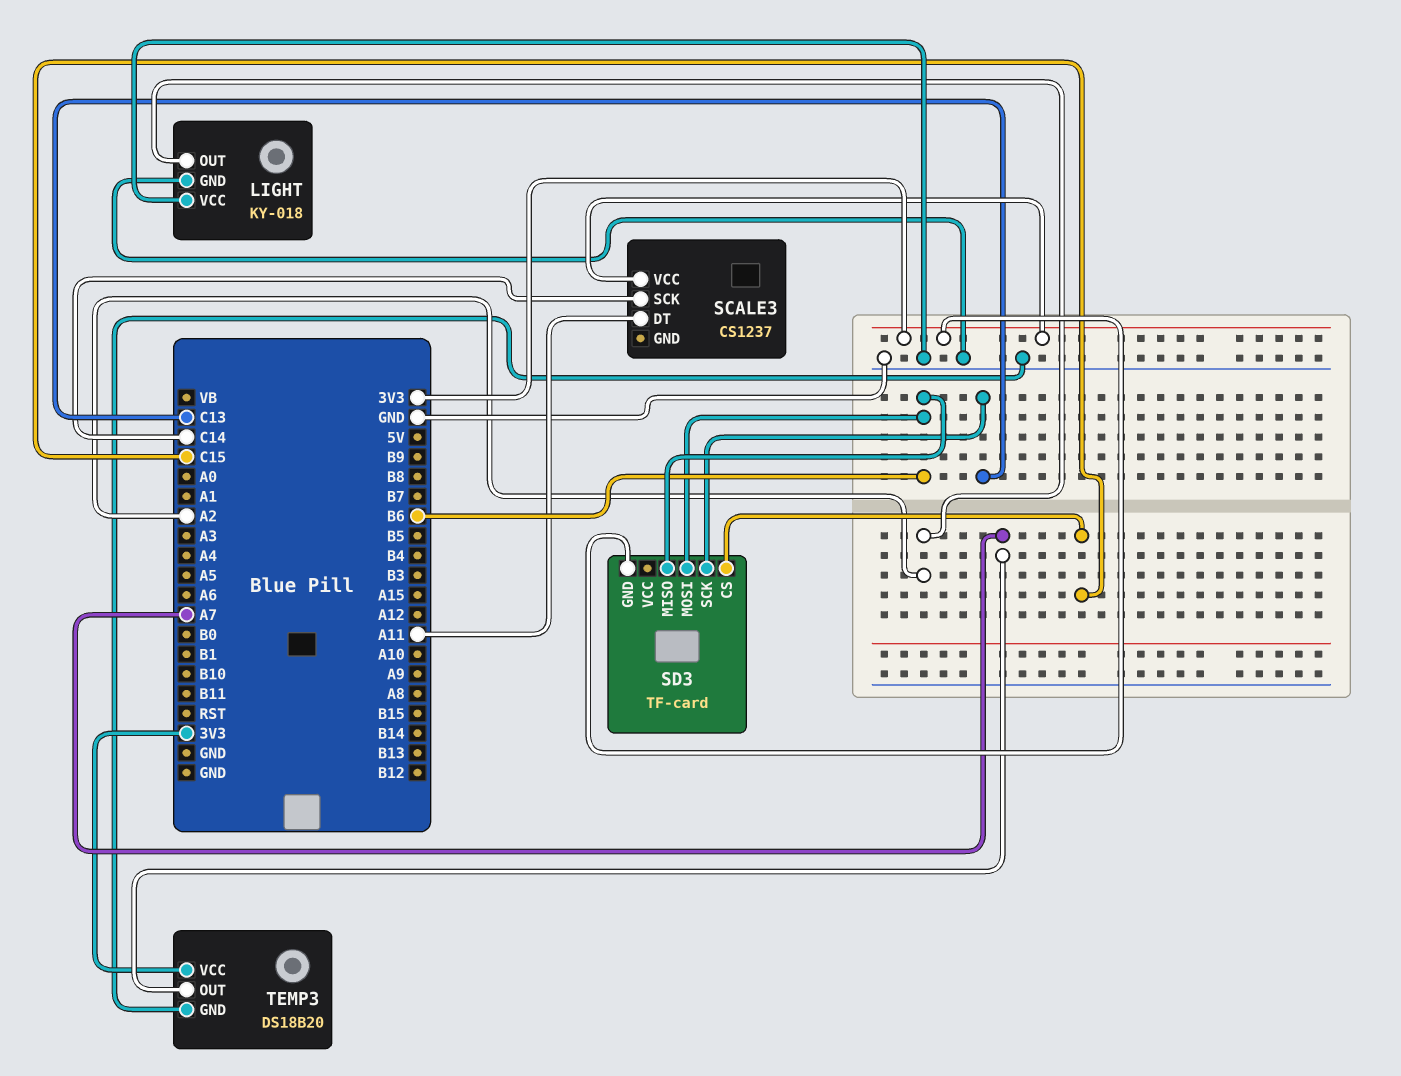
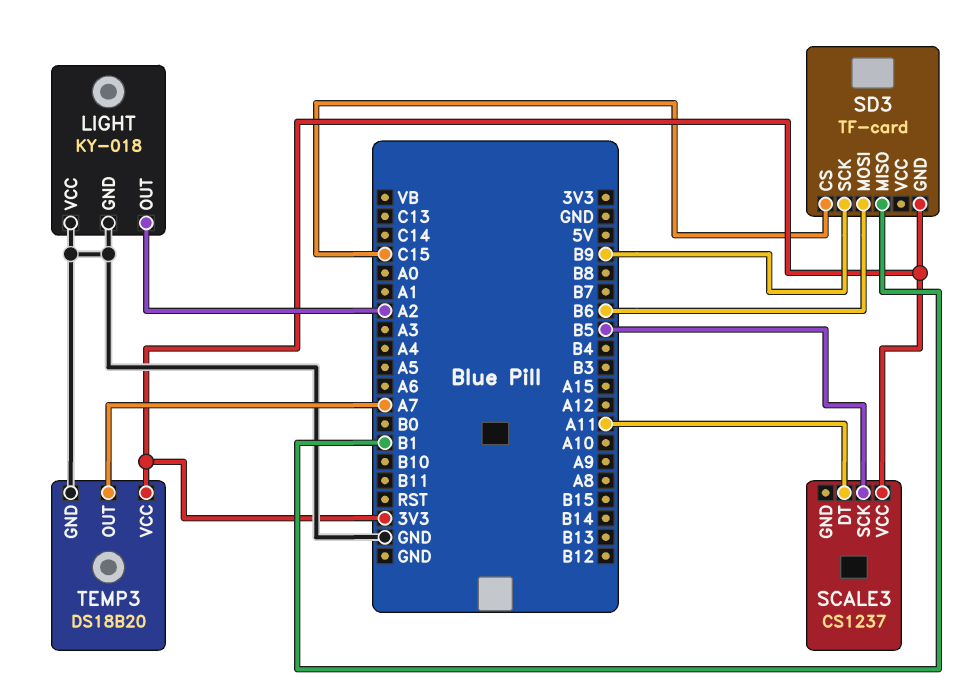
SCALE3 pin SCK: C14 -> B5
SD3 pin MISO: B6 -> B1
SD3 pin SCK: C13 -> B9

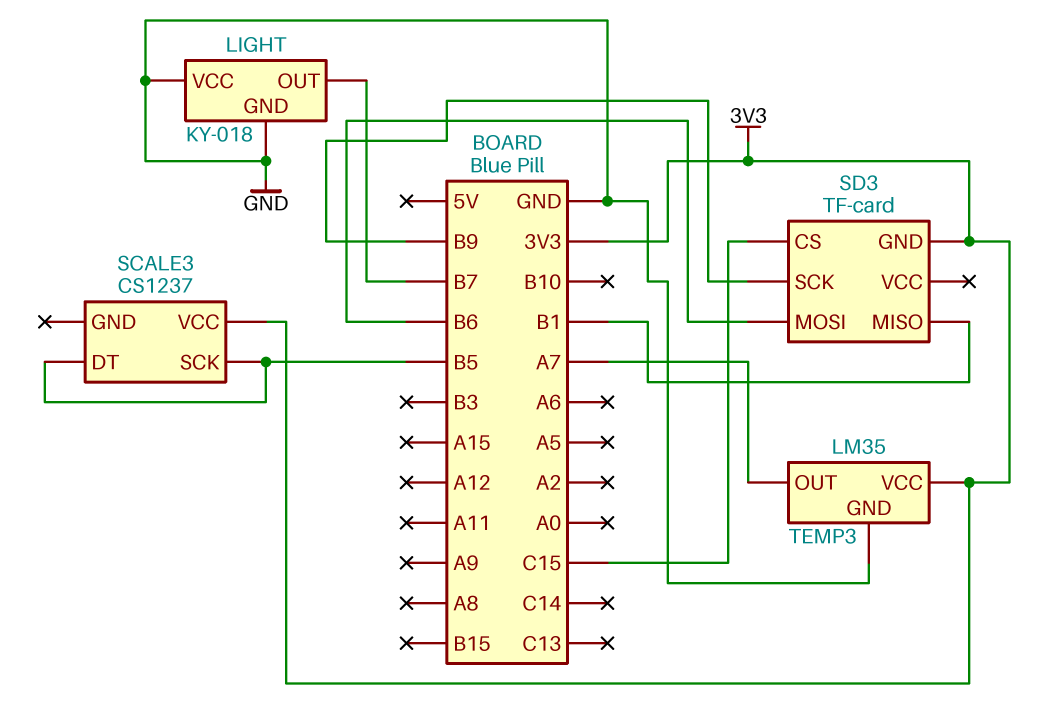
LIGHT pin OUT: A2 -> B7
SCALE3 pin DT: A11 -> B5
TEMP3: DS18B20 -> LM35

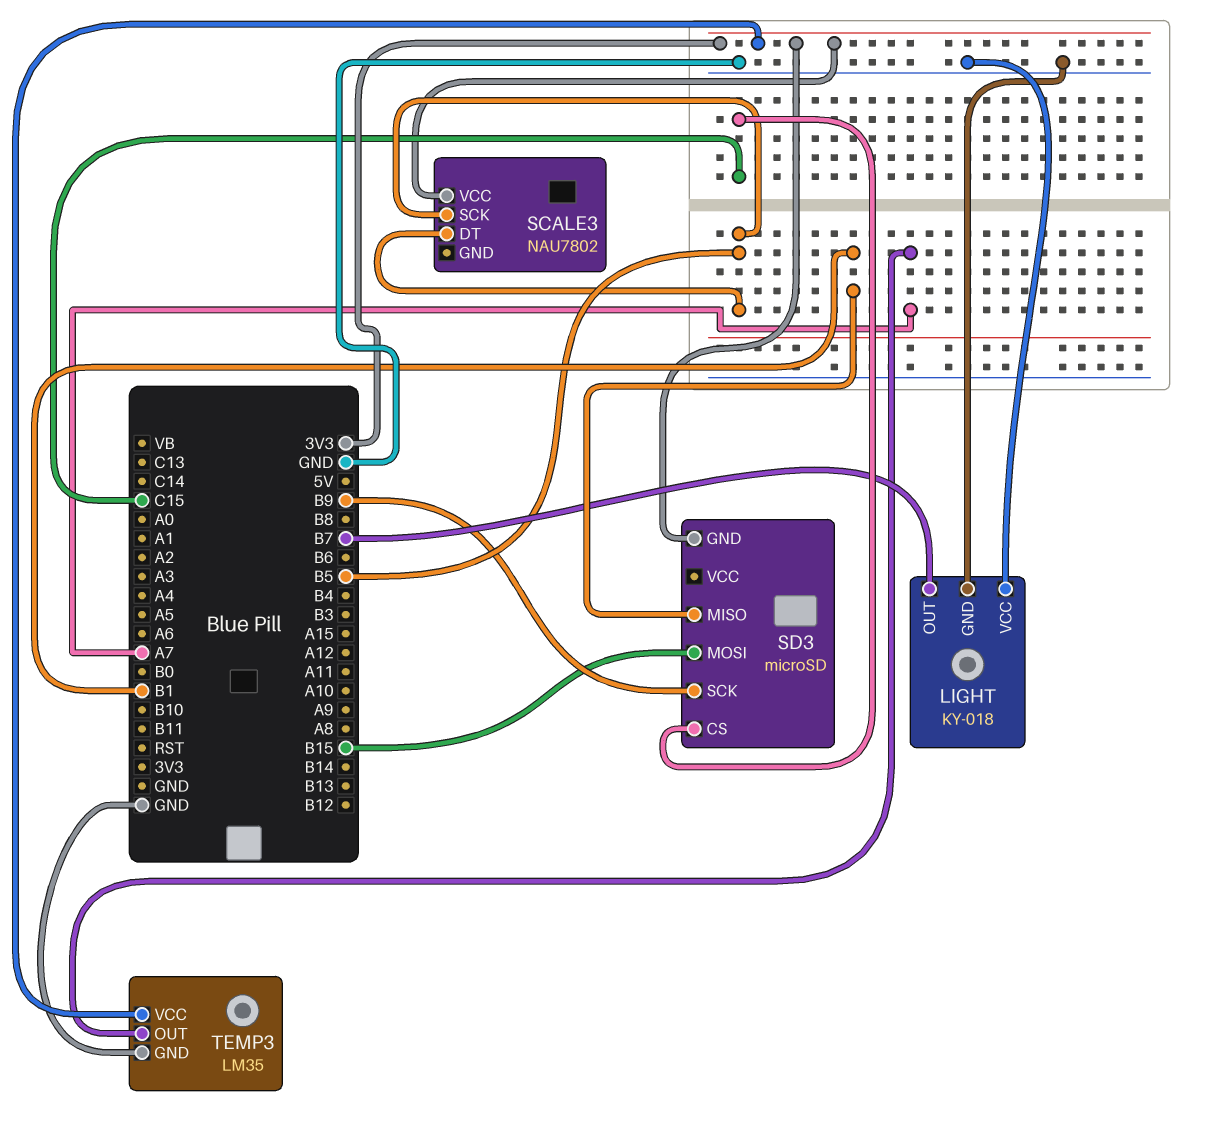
SCALE3: CS1237 -> NAU7802
SD3: TF-card -> microSD
SD3 pin MOSI: B6 -> B15

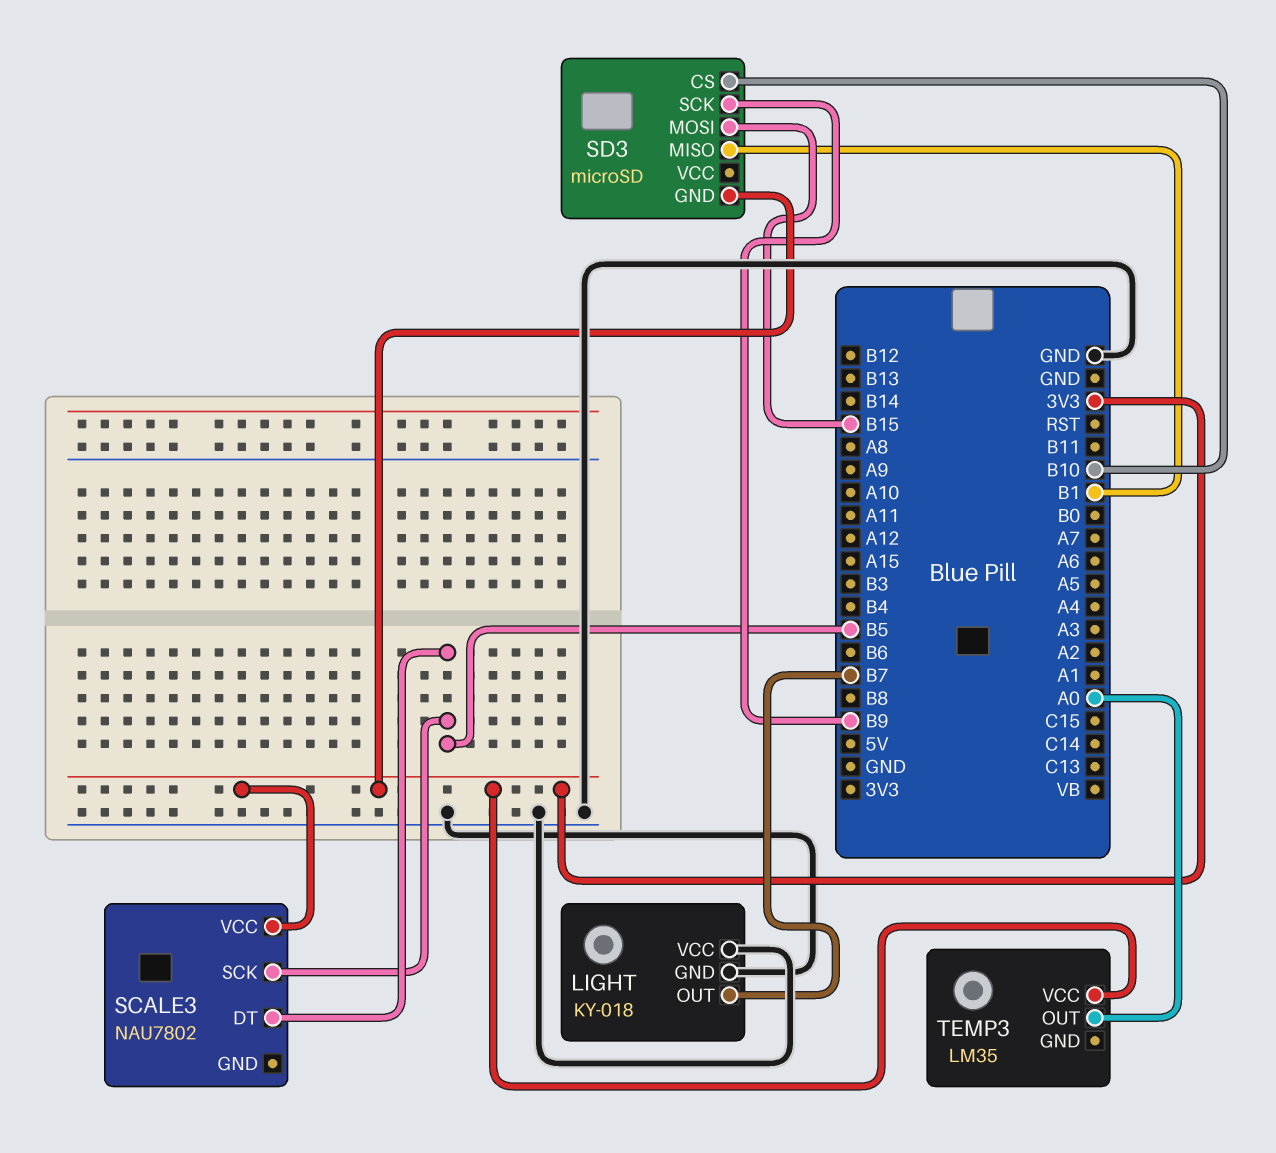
SD3 pin CS: C15 -> B10
TEMP3 pin GND: GND -> none
TEMP3 pin OUT: A7 -> A0

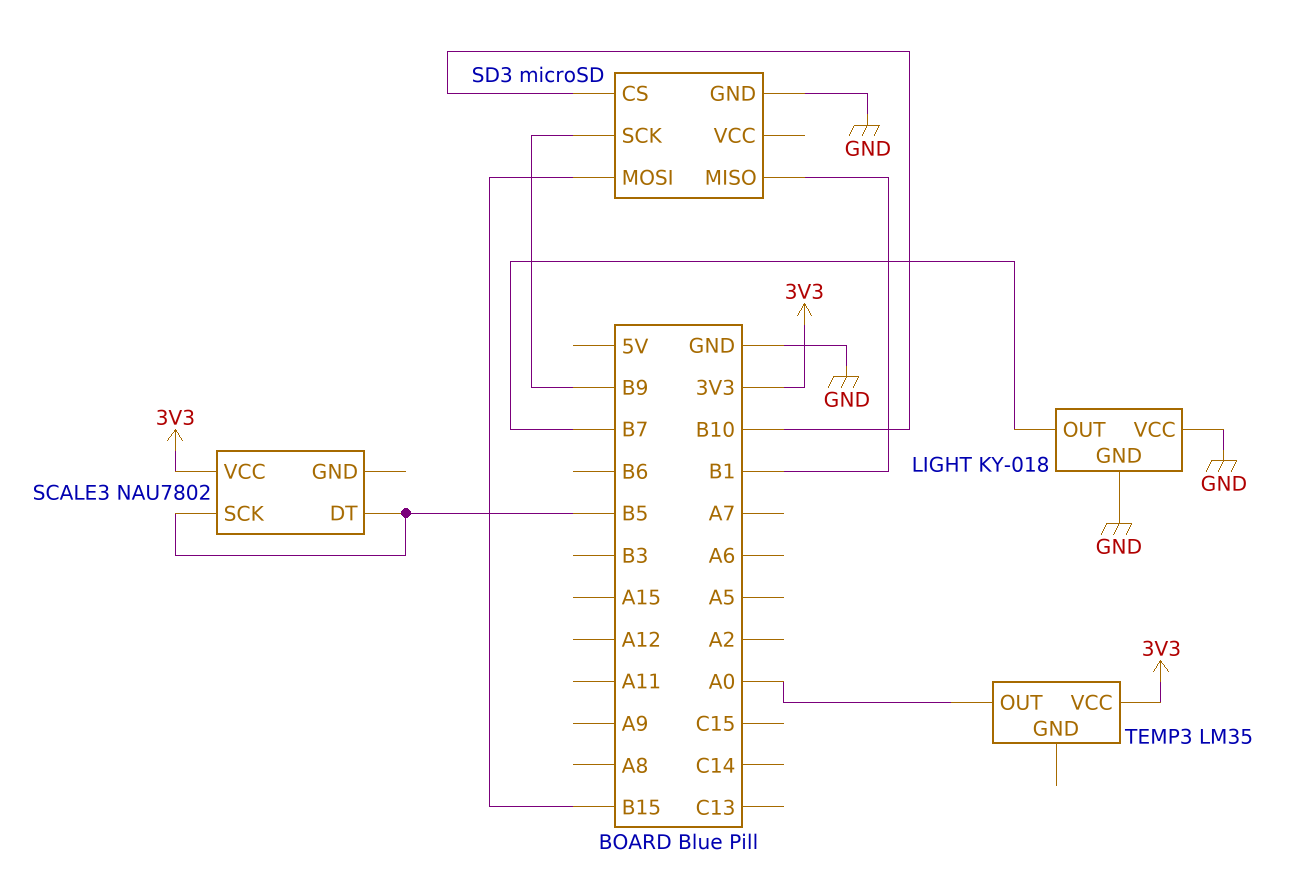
SD3 pin GND: 3V3 -> GND

